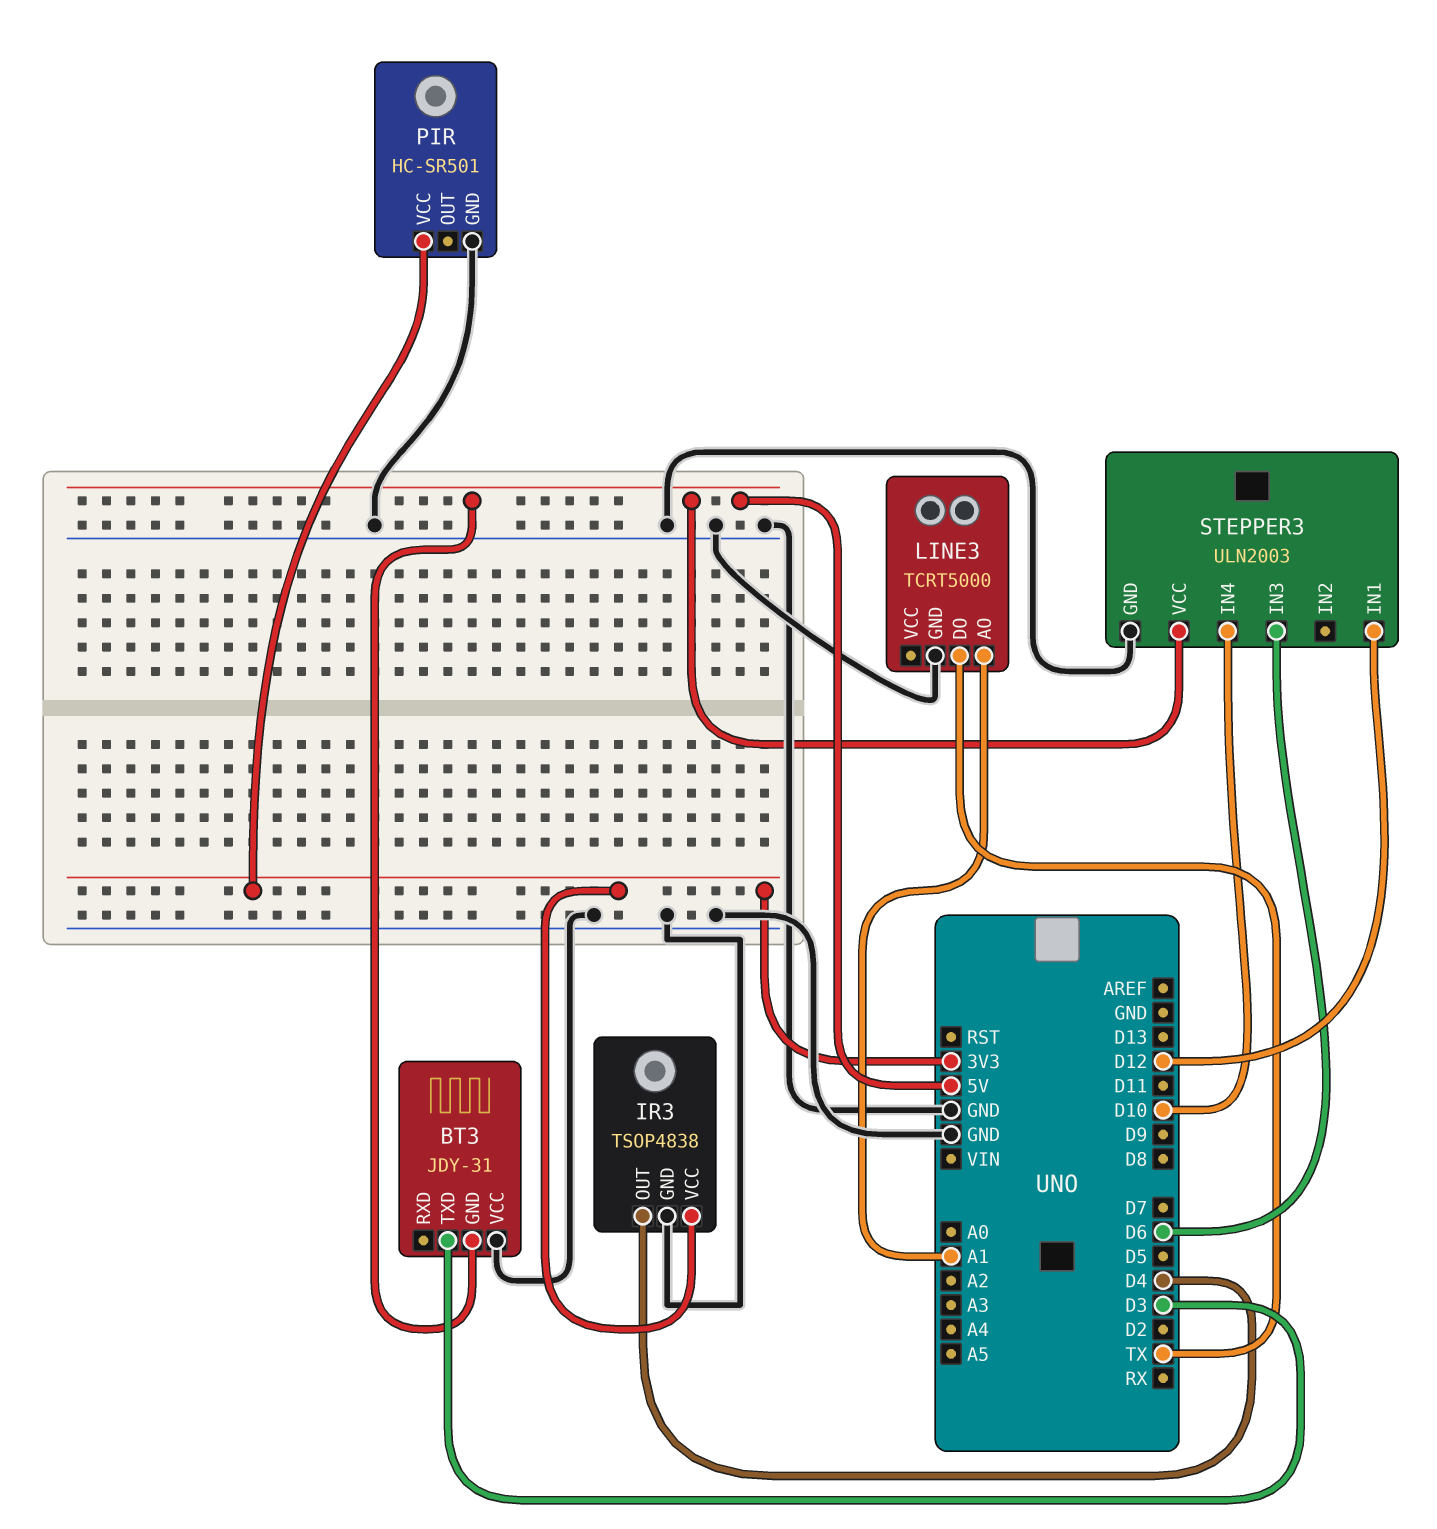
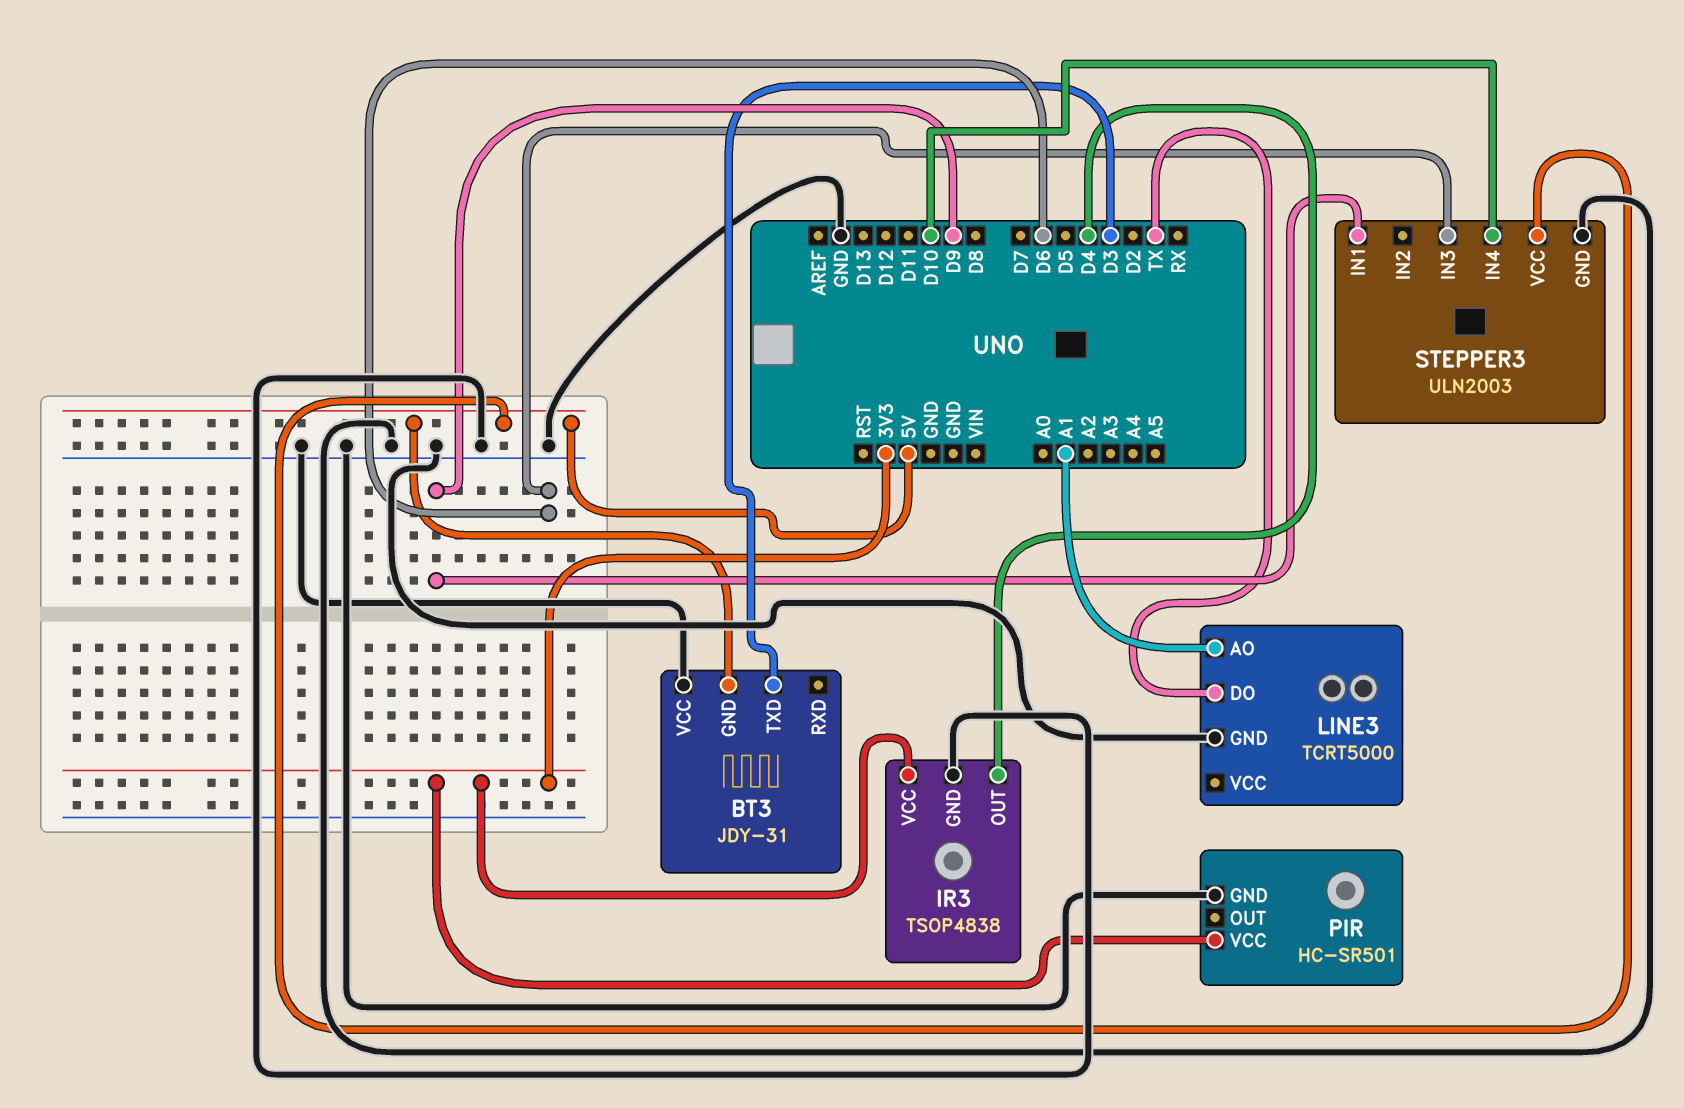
STEPPER3 pin IN1: D12 -> D9

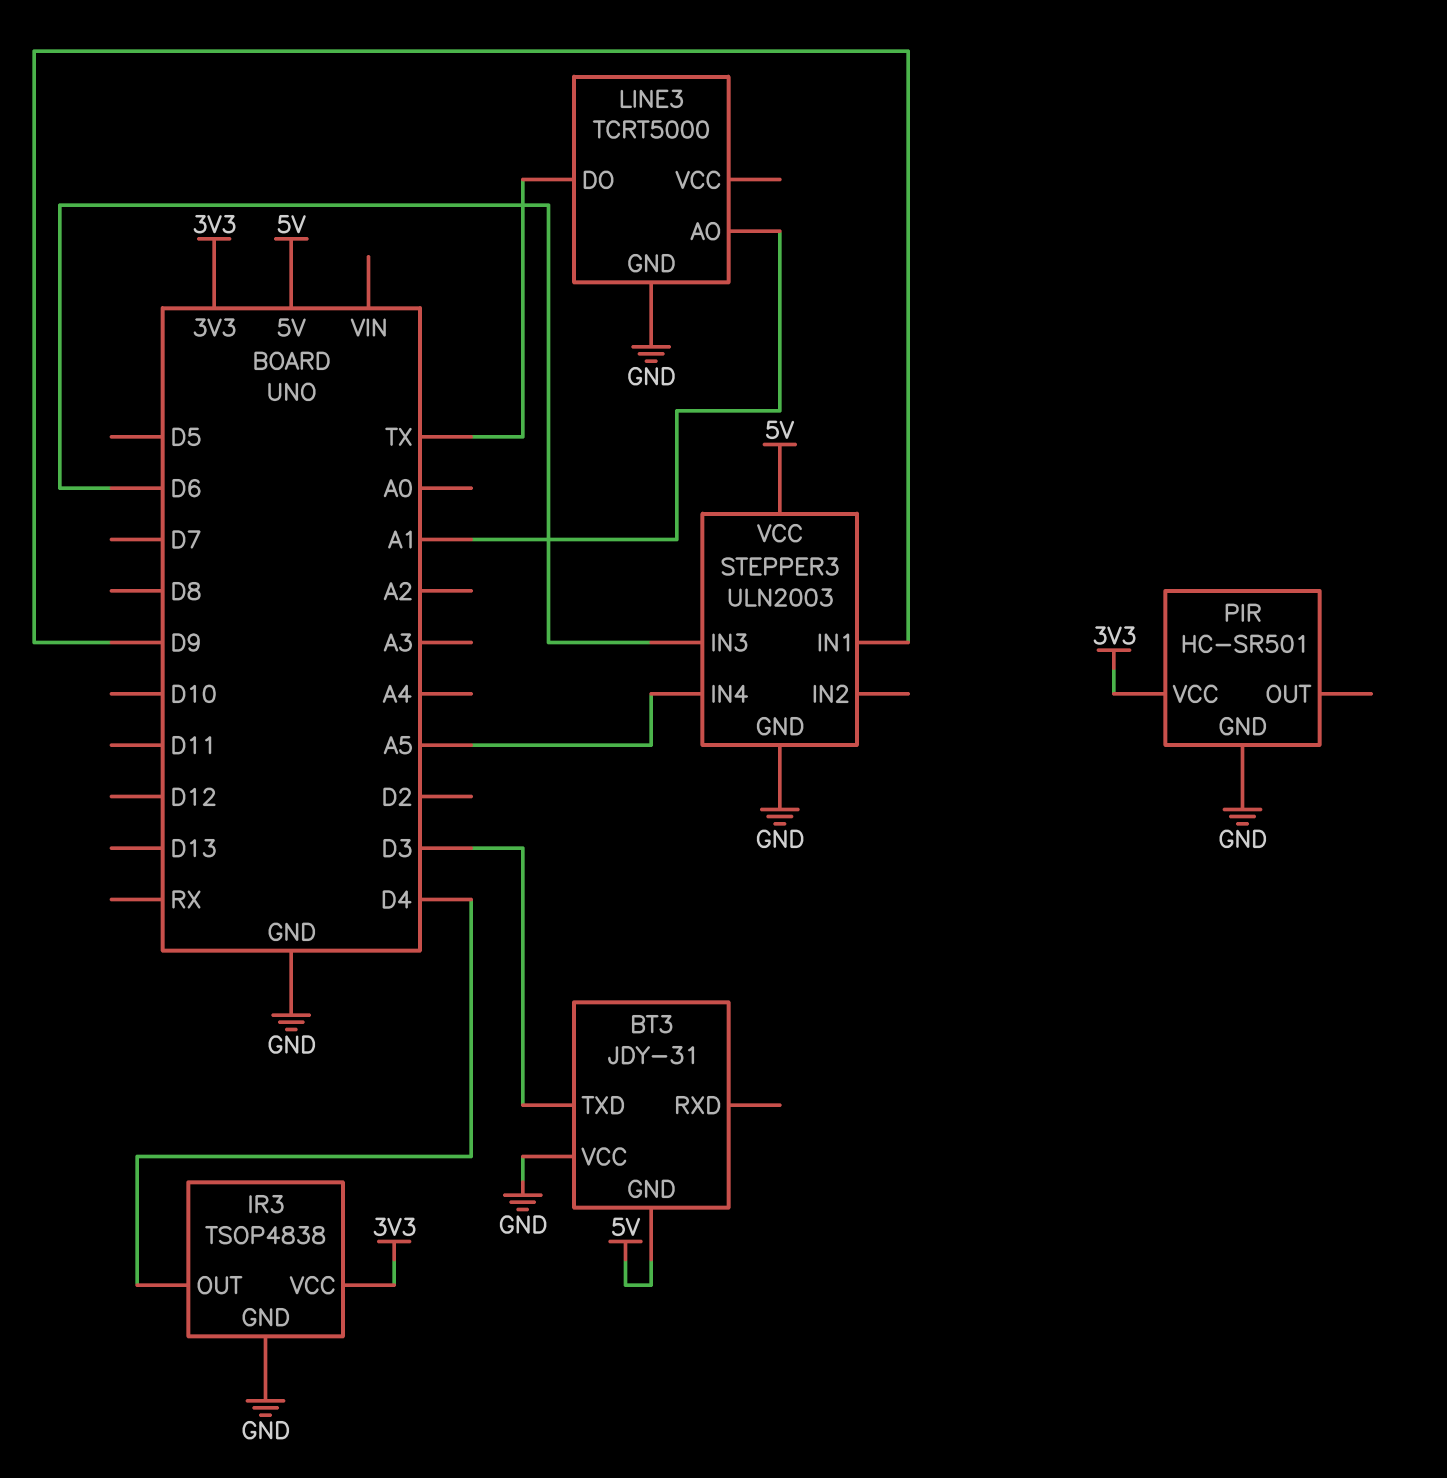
STEPPER3 pin IN4: D10 -> A5

